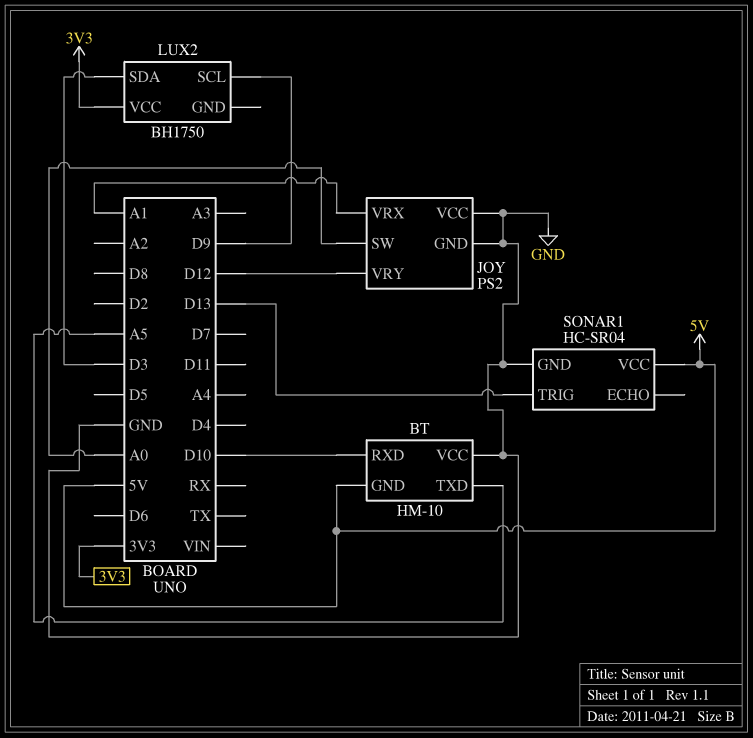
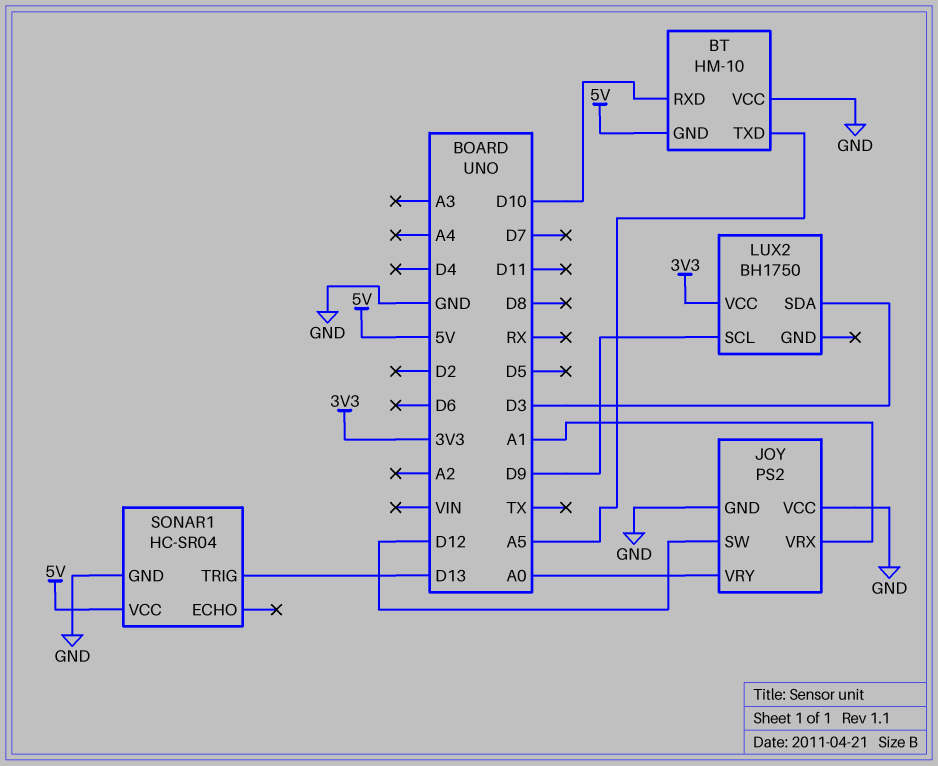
JOY pin SW: A0 -> D12
JOY pin VRY: D12 -> A0

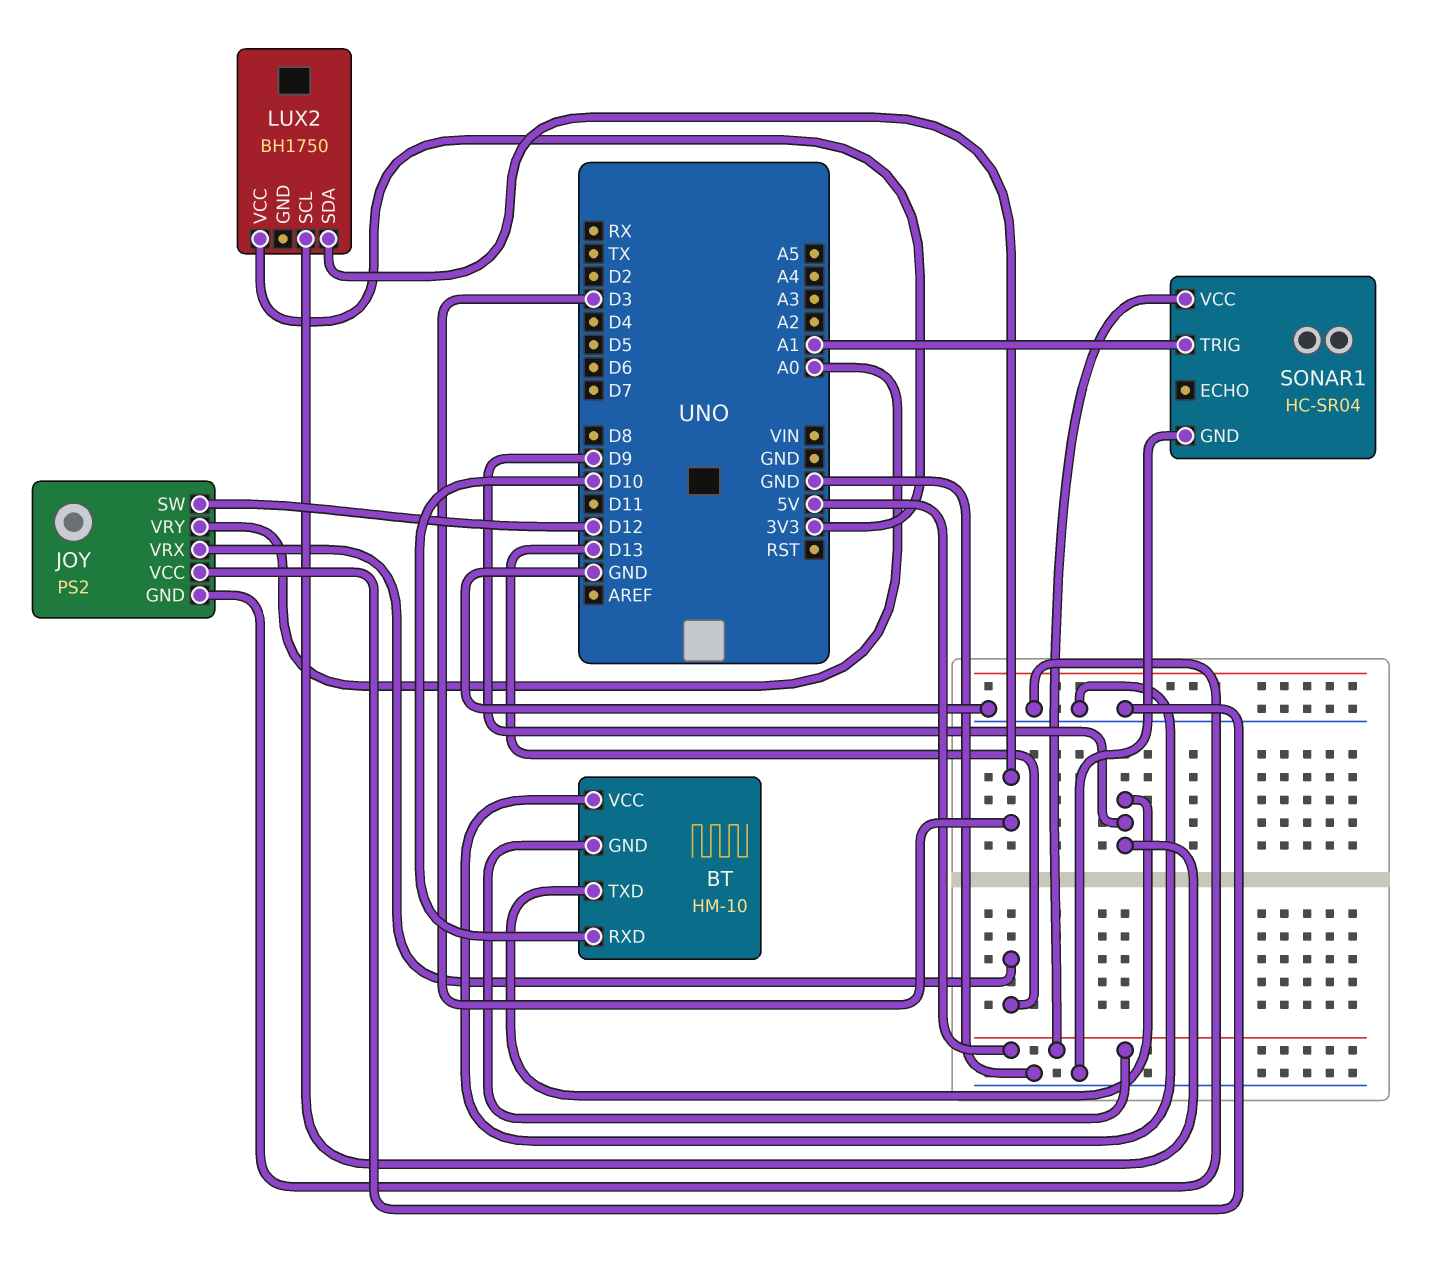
BT pin TXD: A5 -> D9
JOY pin VRX: A1 -> D13
SONAR1 pin TRIG: D13 -> A1

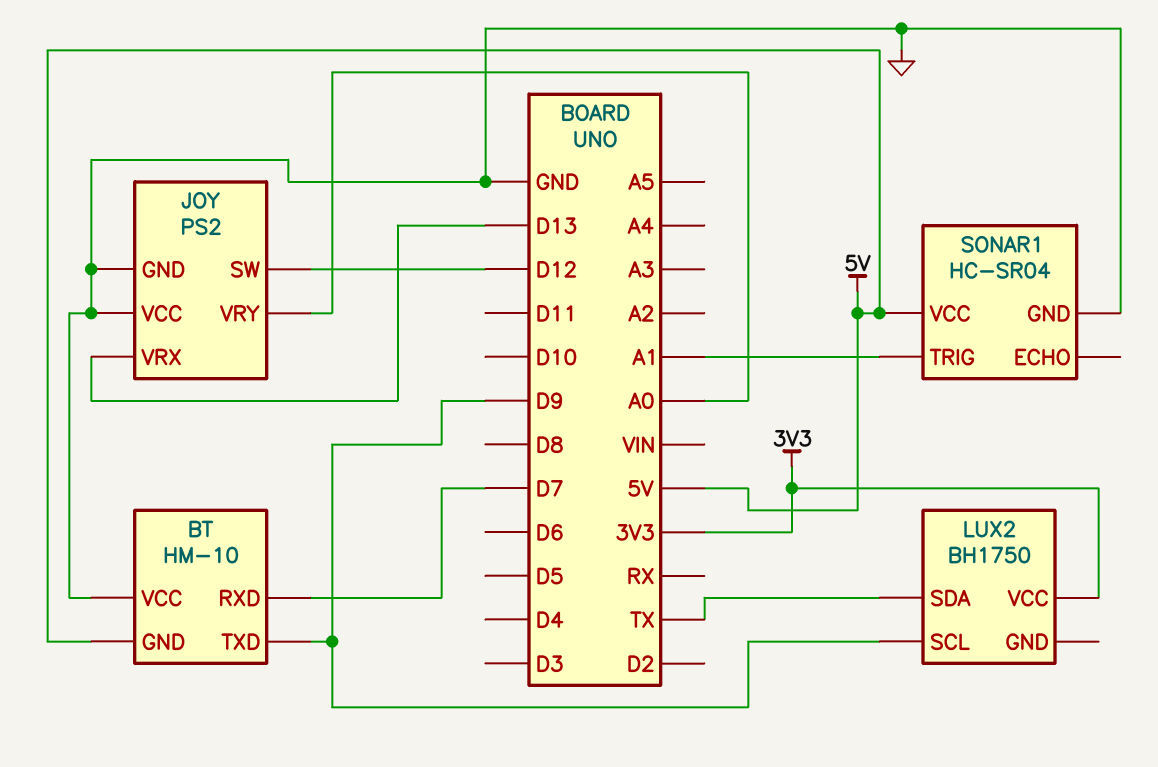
BT pin RXD: D10 -> D7
LUX2 pin SDA: D3 -> TX

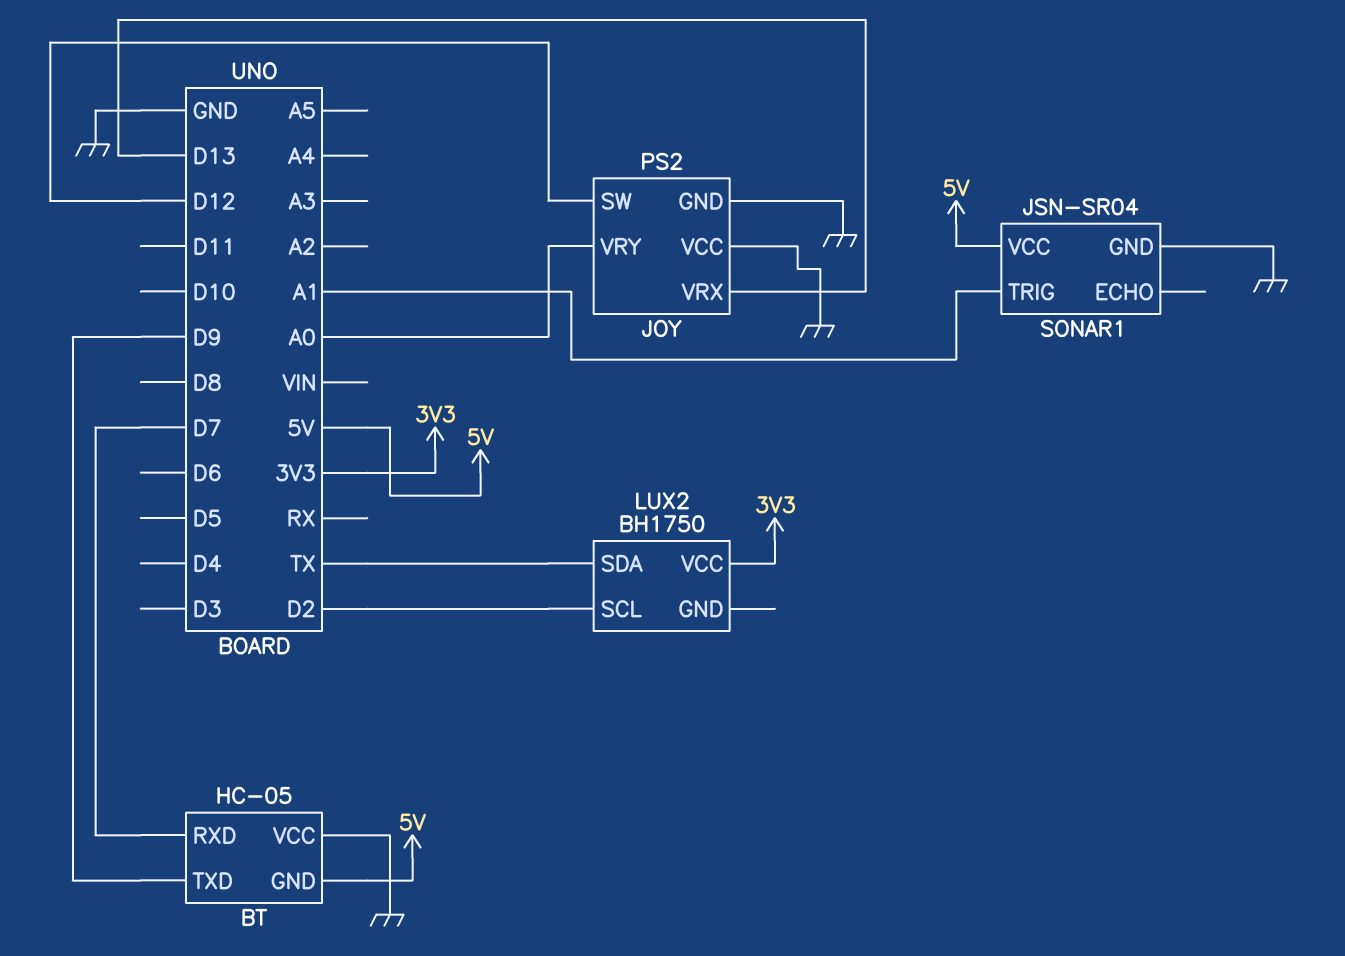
BT: HM-10 -> HC-05
LUX2 pin SCL: D9 -> D2
SONAR1: HC-SR04 -> JSN-SR04

